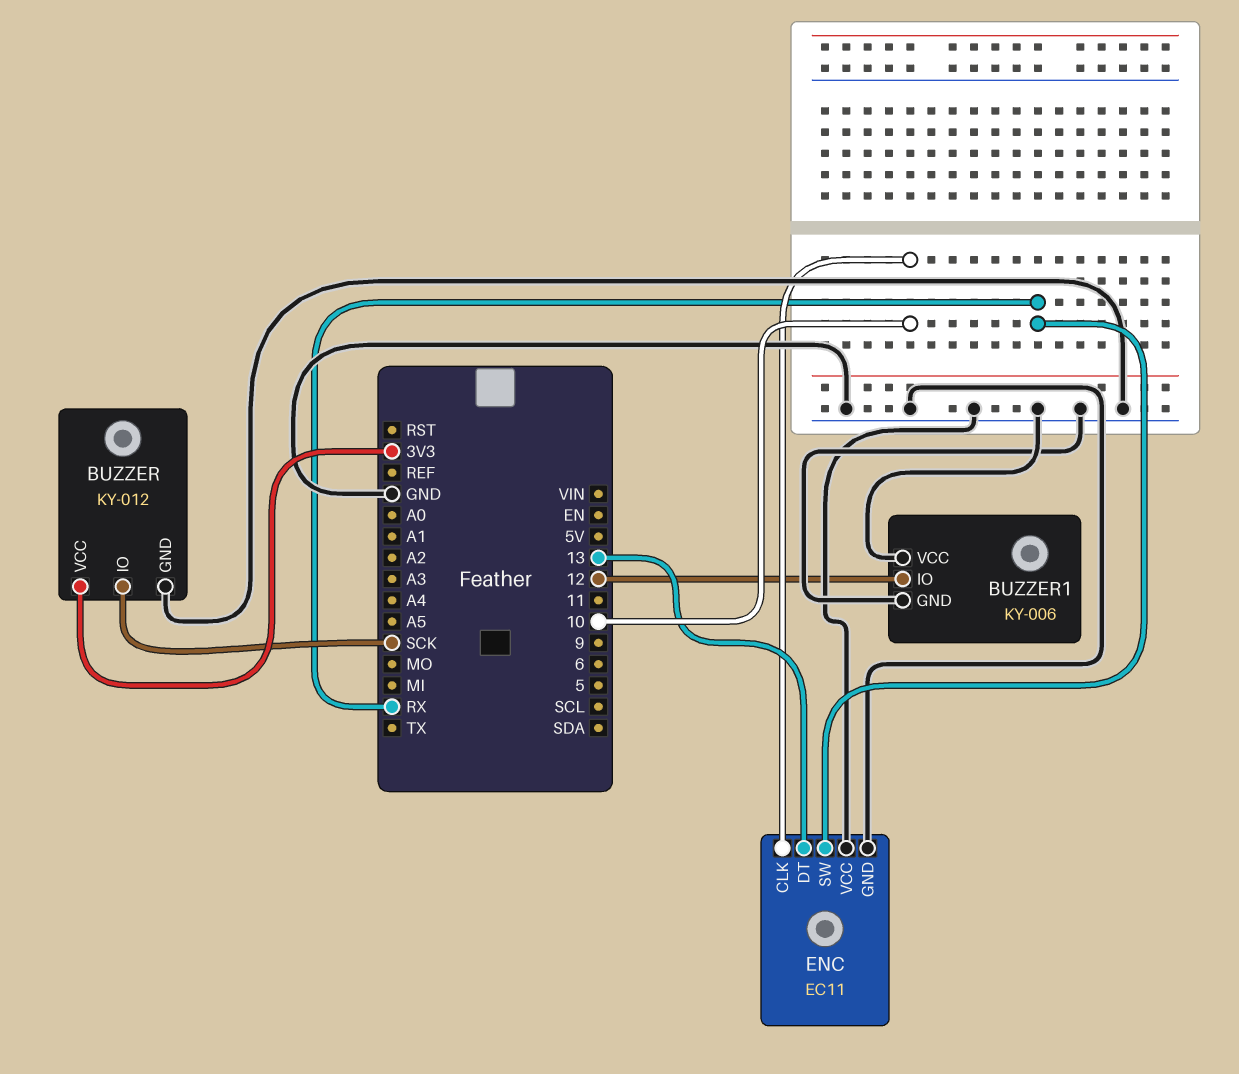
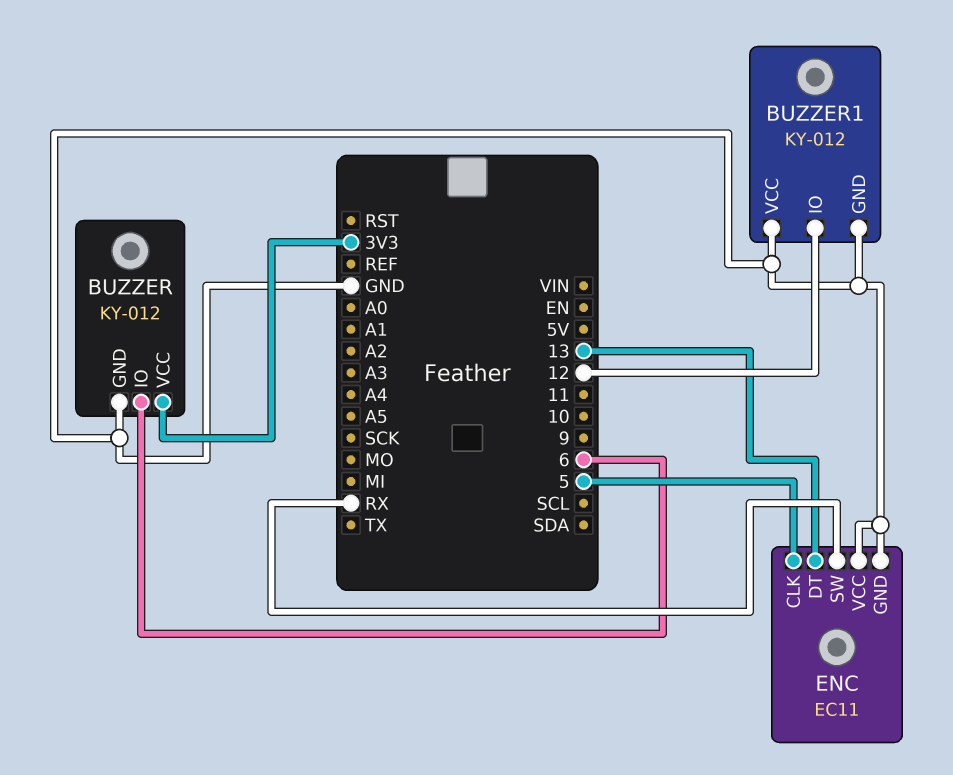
BUZZER pin IO: SCK -> 6
BUZZER1: KY-006 -> KY-012
ENC pin CLK: 10 -> 5

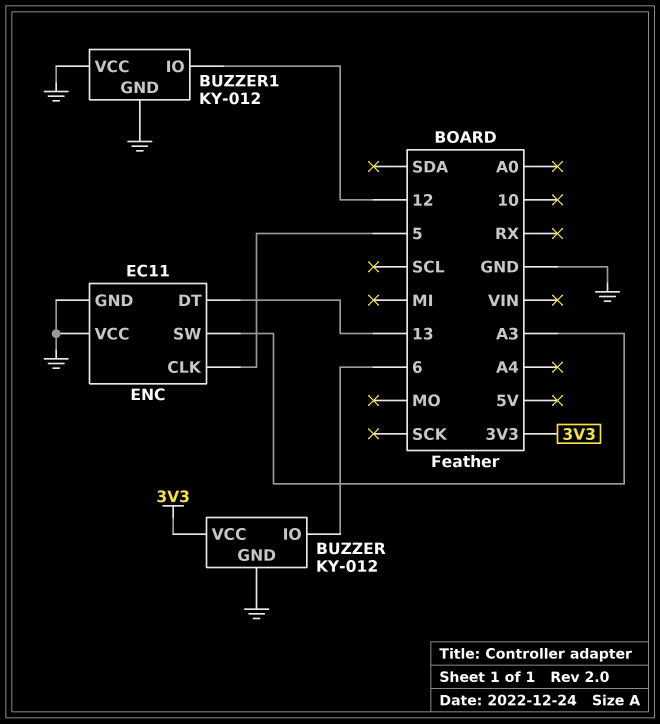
ENC pin SW: RX -> A3

